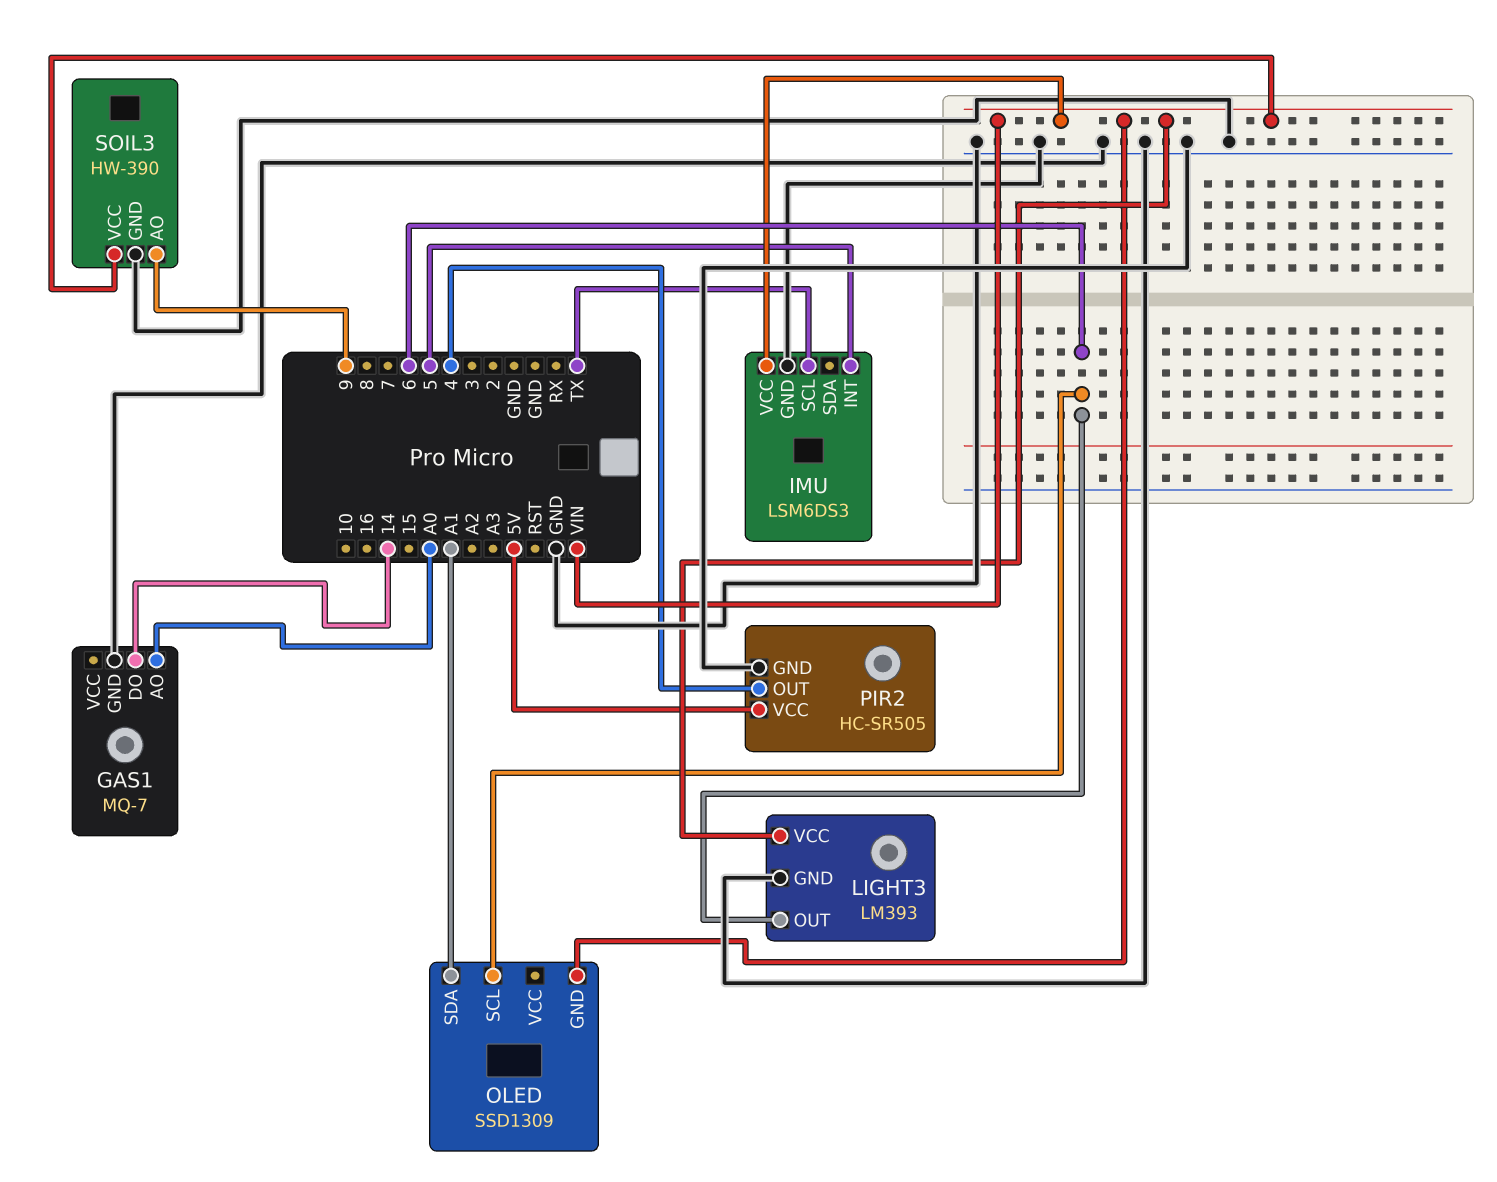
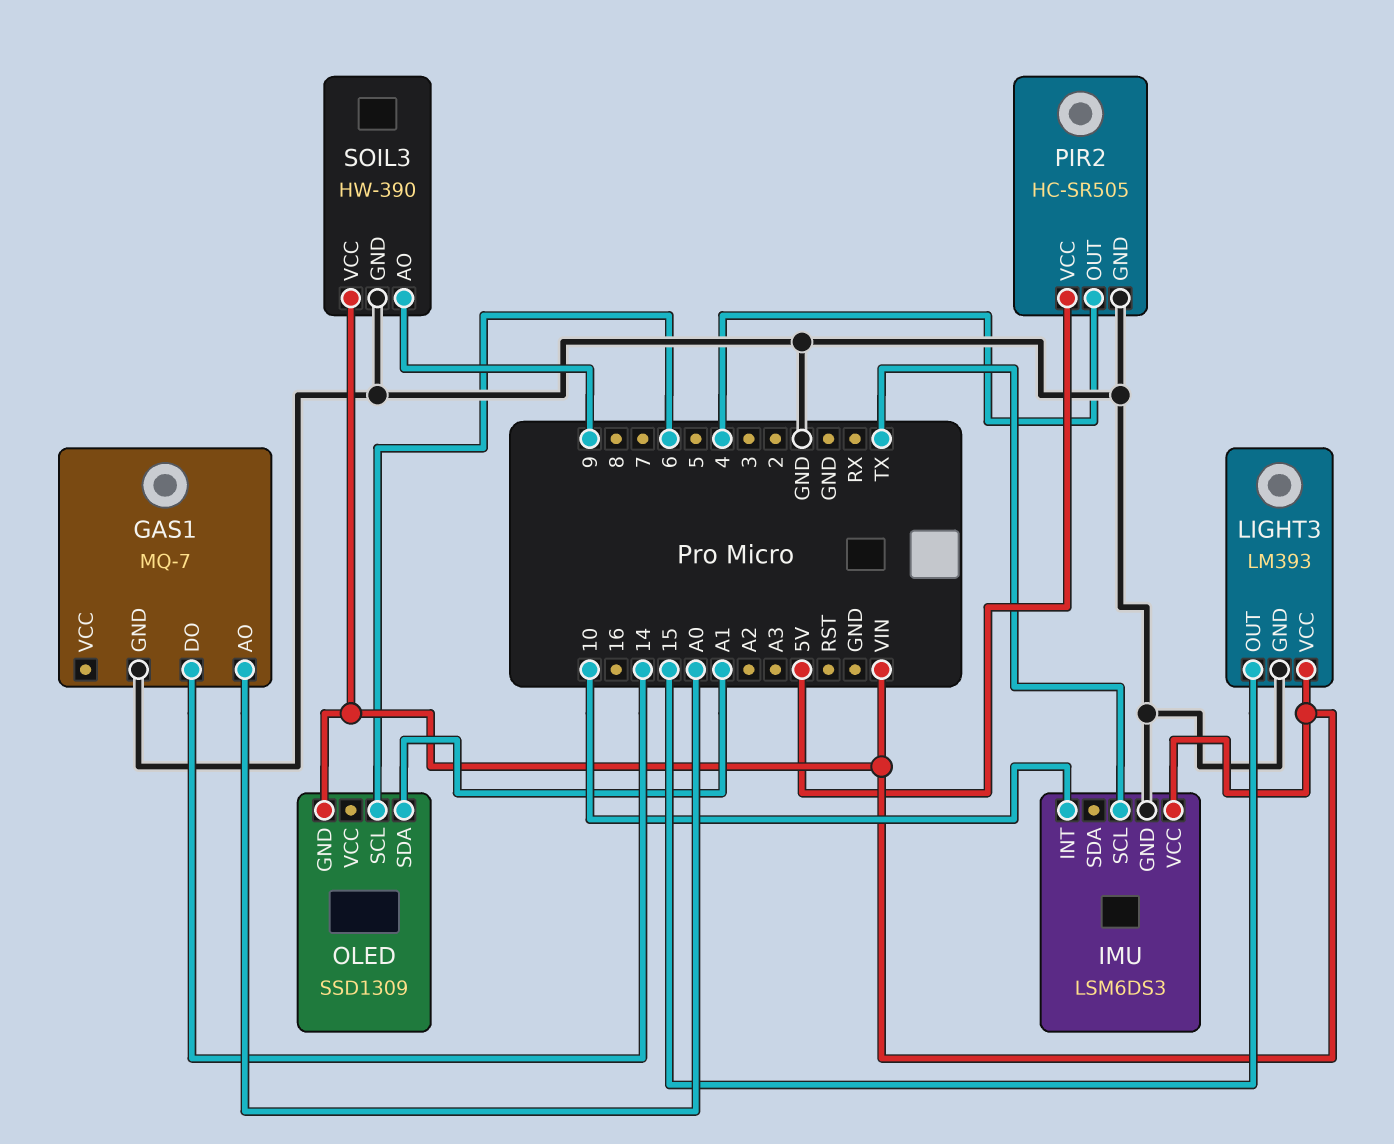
IMU pin INT: 5 -> 10
LIGHT3 pin OUT: 6 -> 15

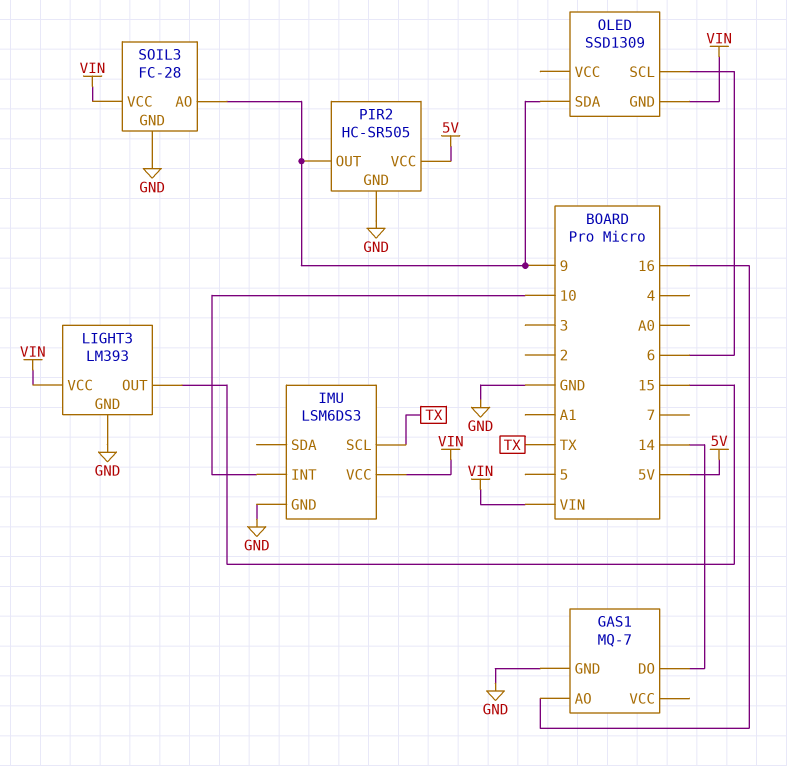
GAS1 pin AO: A0 -> 16
OLED pin SDA: A1 -> 9
PIR2 pin OUT: 4 -> 9
SOIL3: HW-390 -> FC-28

